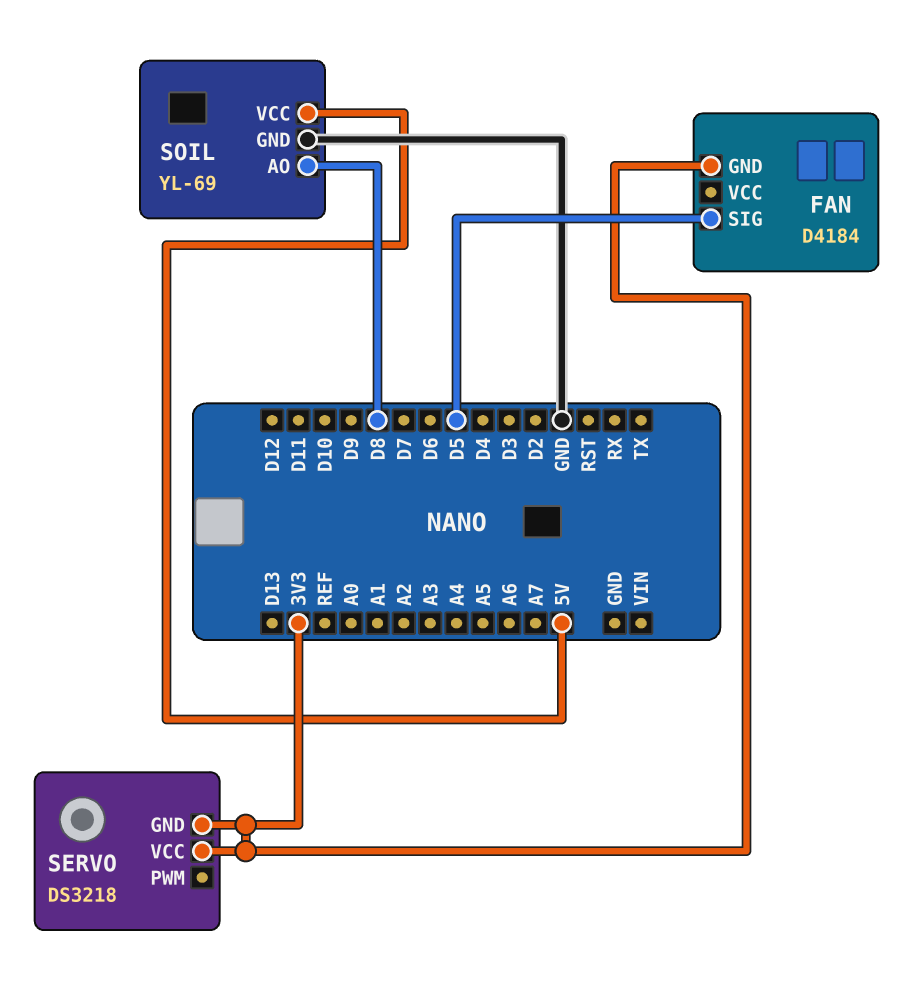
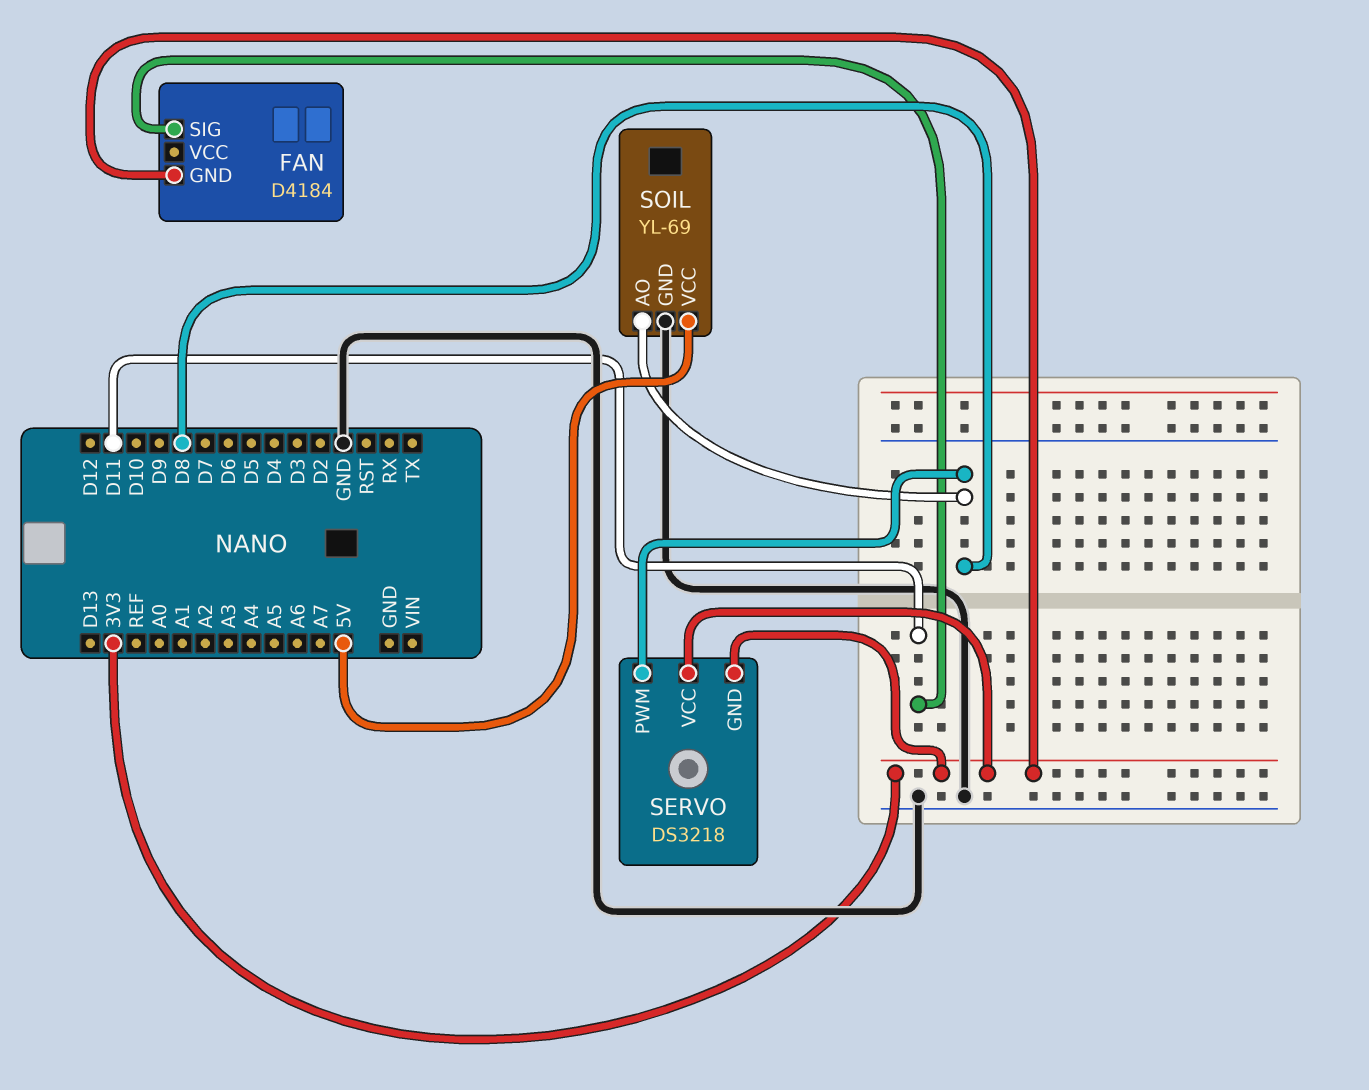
FAN pin SIG: D5 -> D11
SERVO pin PWM: none -> D8

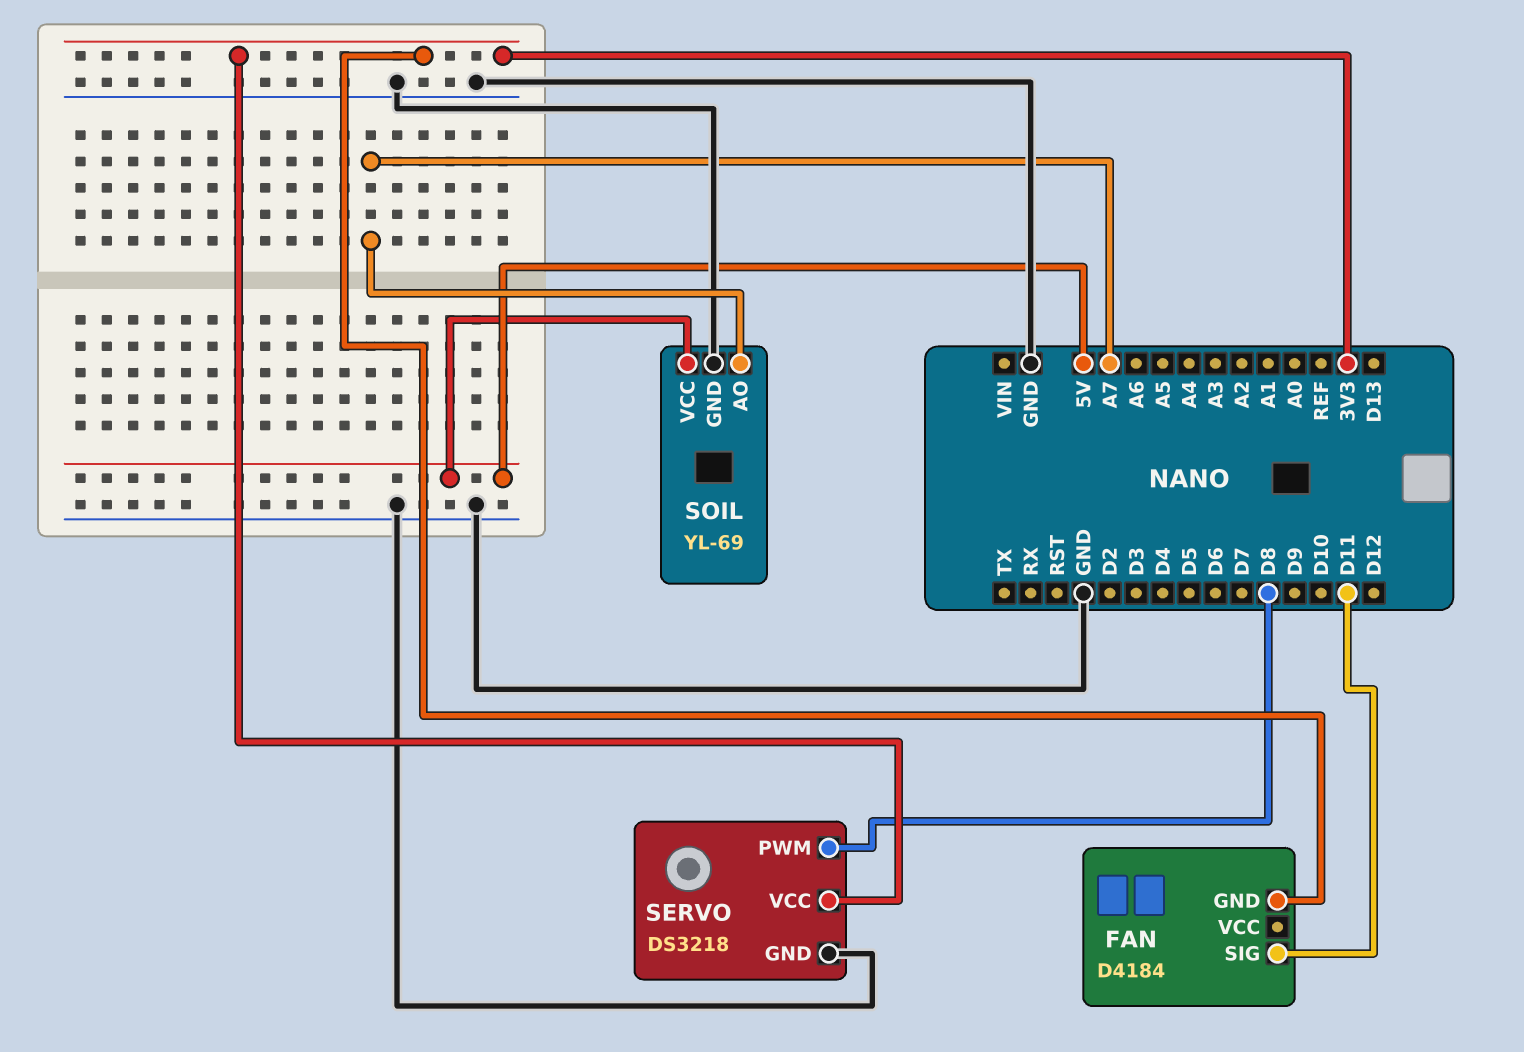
SERVO pin GND: 3V3 -> GND
SOIL pin AO: D8 -> A7

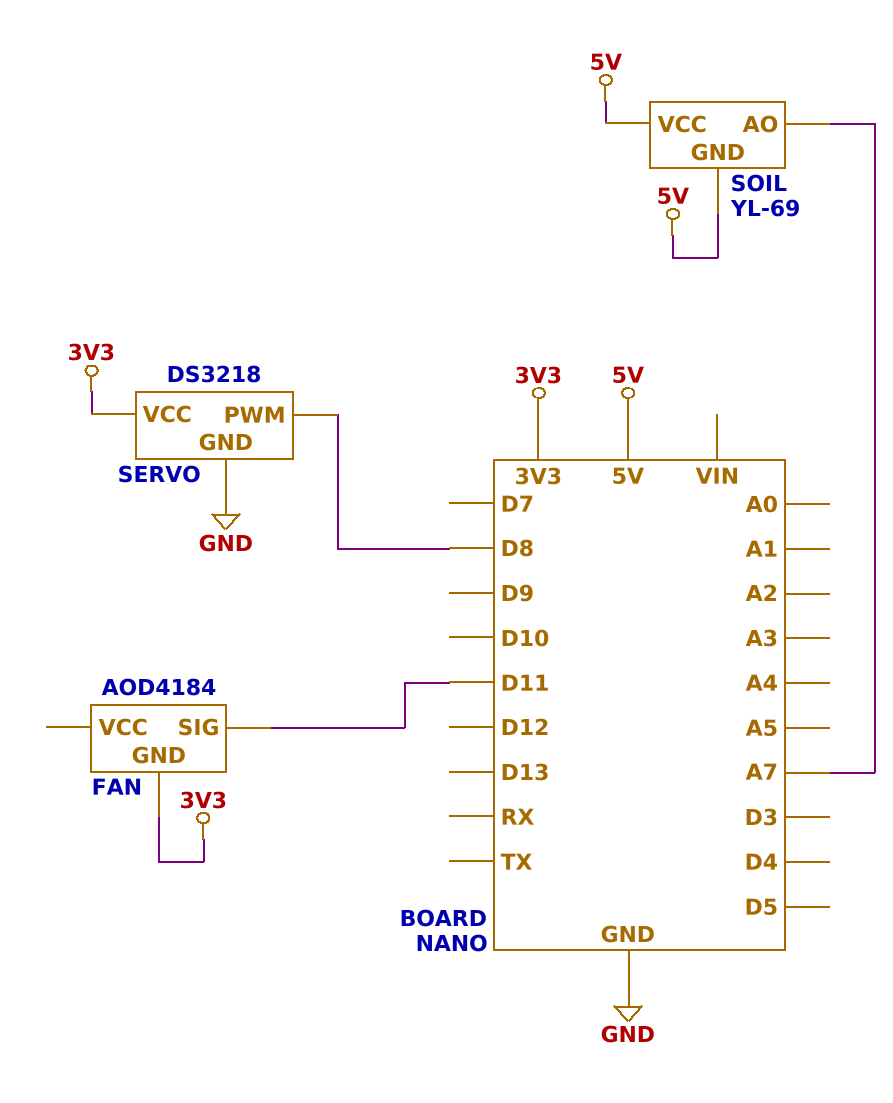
FAN: D4184 -> AOD4184
SOIL pin GND: GND -> 5V

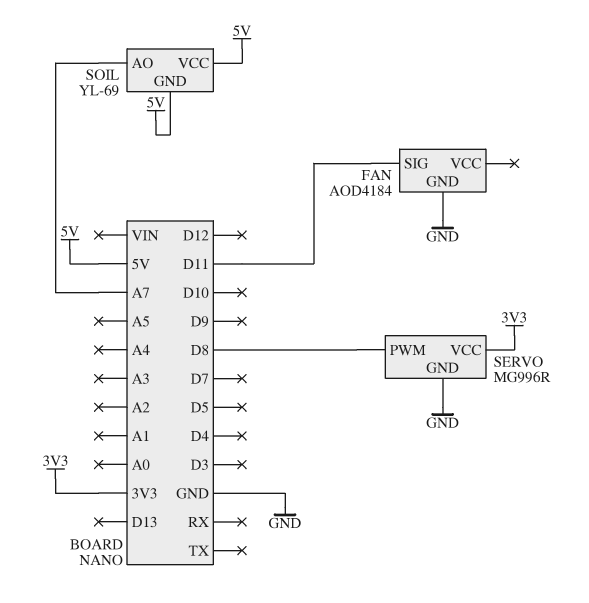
FAN pin GND: 3V3 -> GND
SERVO: DS3218 -> MG996R

